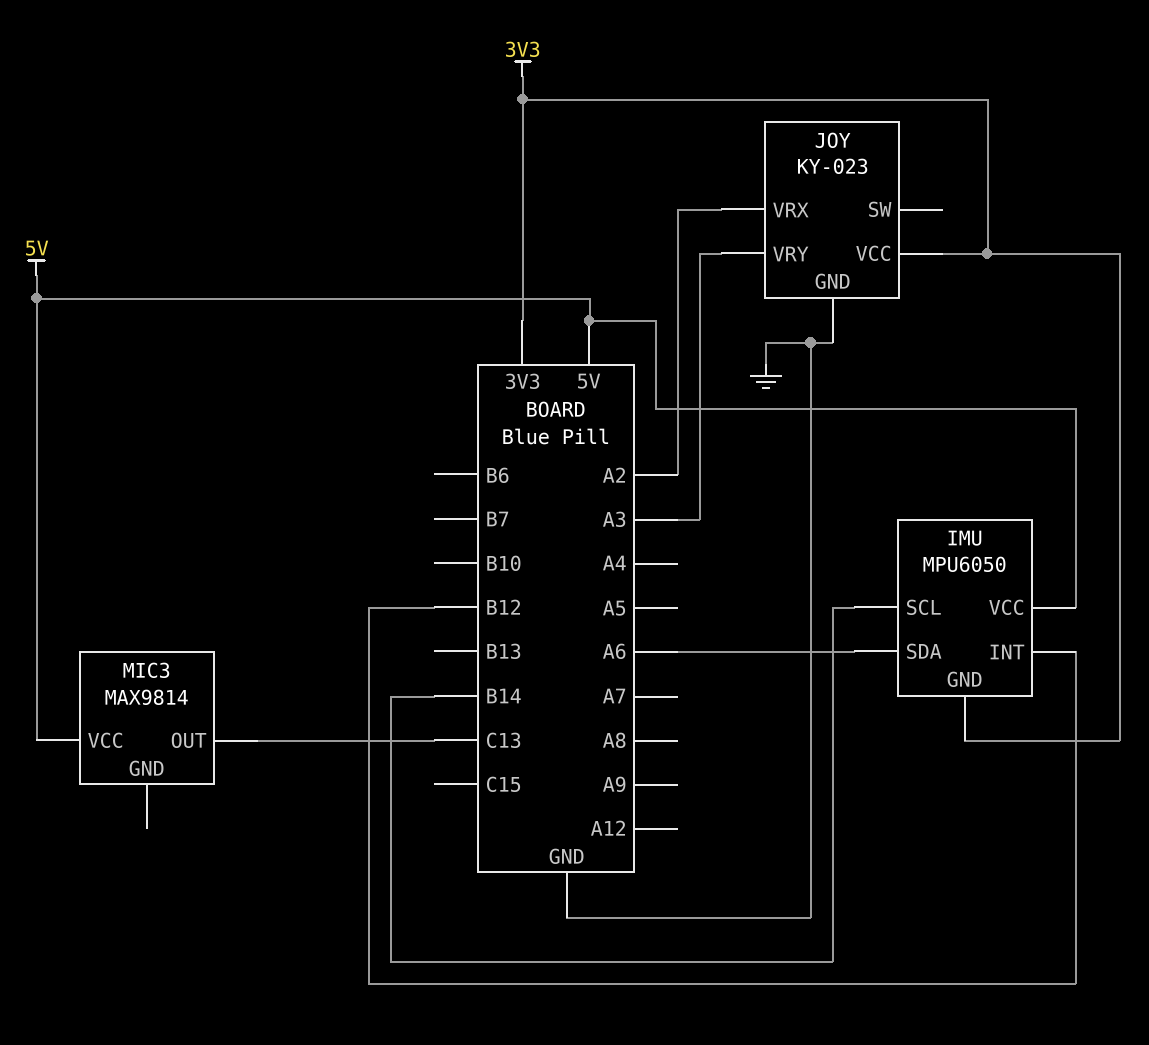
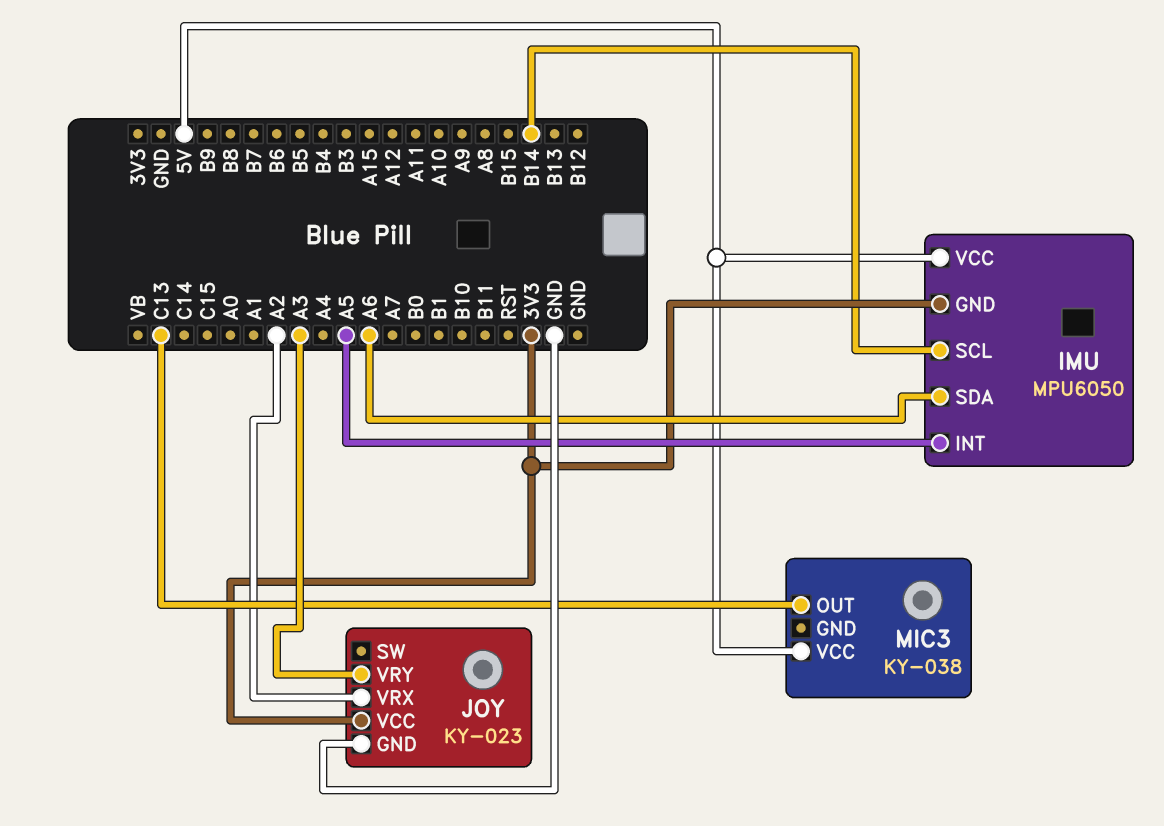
IMU pin INT: B12 -> A5
MIC3: MAX9814 -> KY-038

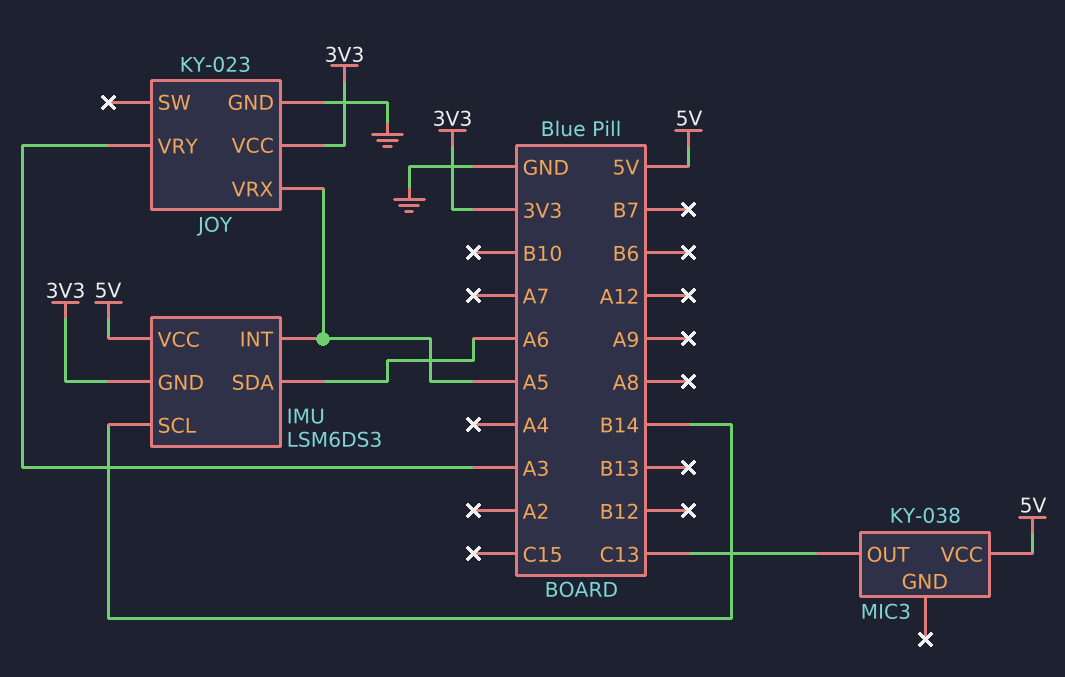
IMU: MPU6050 -> LSM6DS3
JOY pin VRX: A2 -> A5

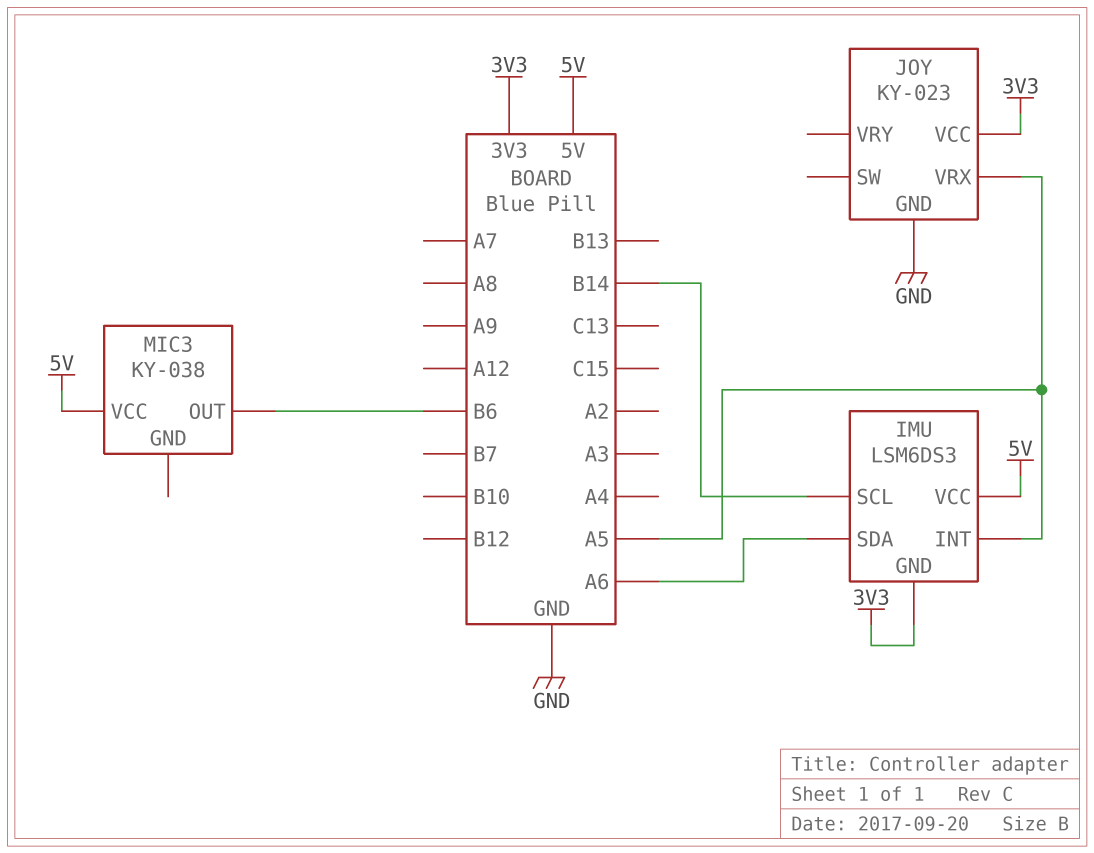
JOY pin VRY: A3 -> none
MIC3 pin OUT: C13 -> B6

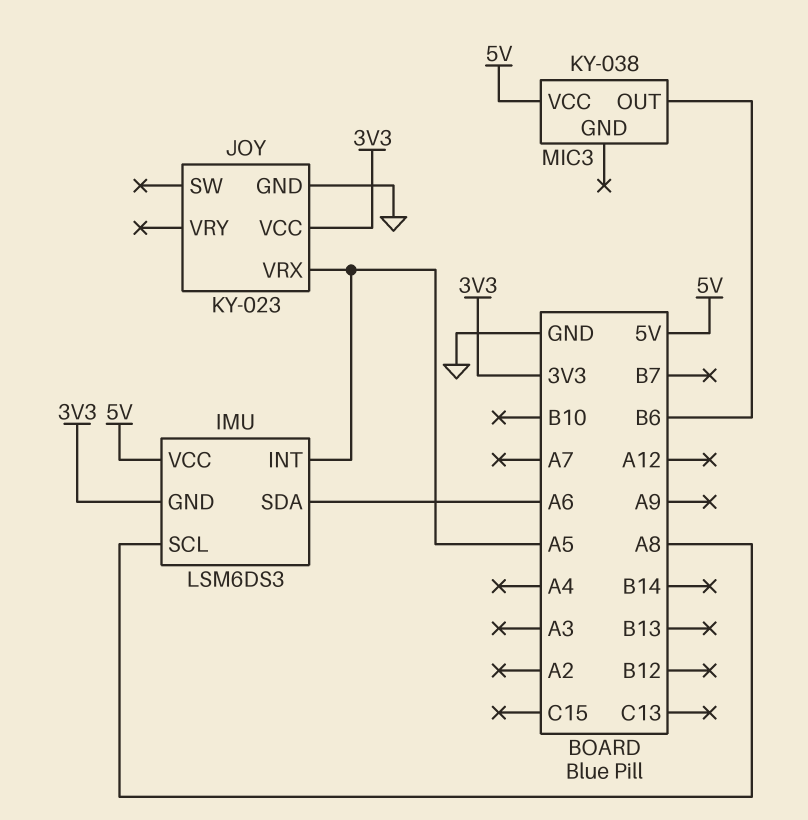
IMU pin SCL: B14 -> A8

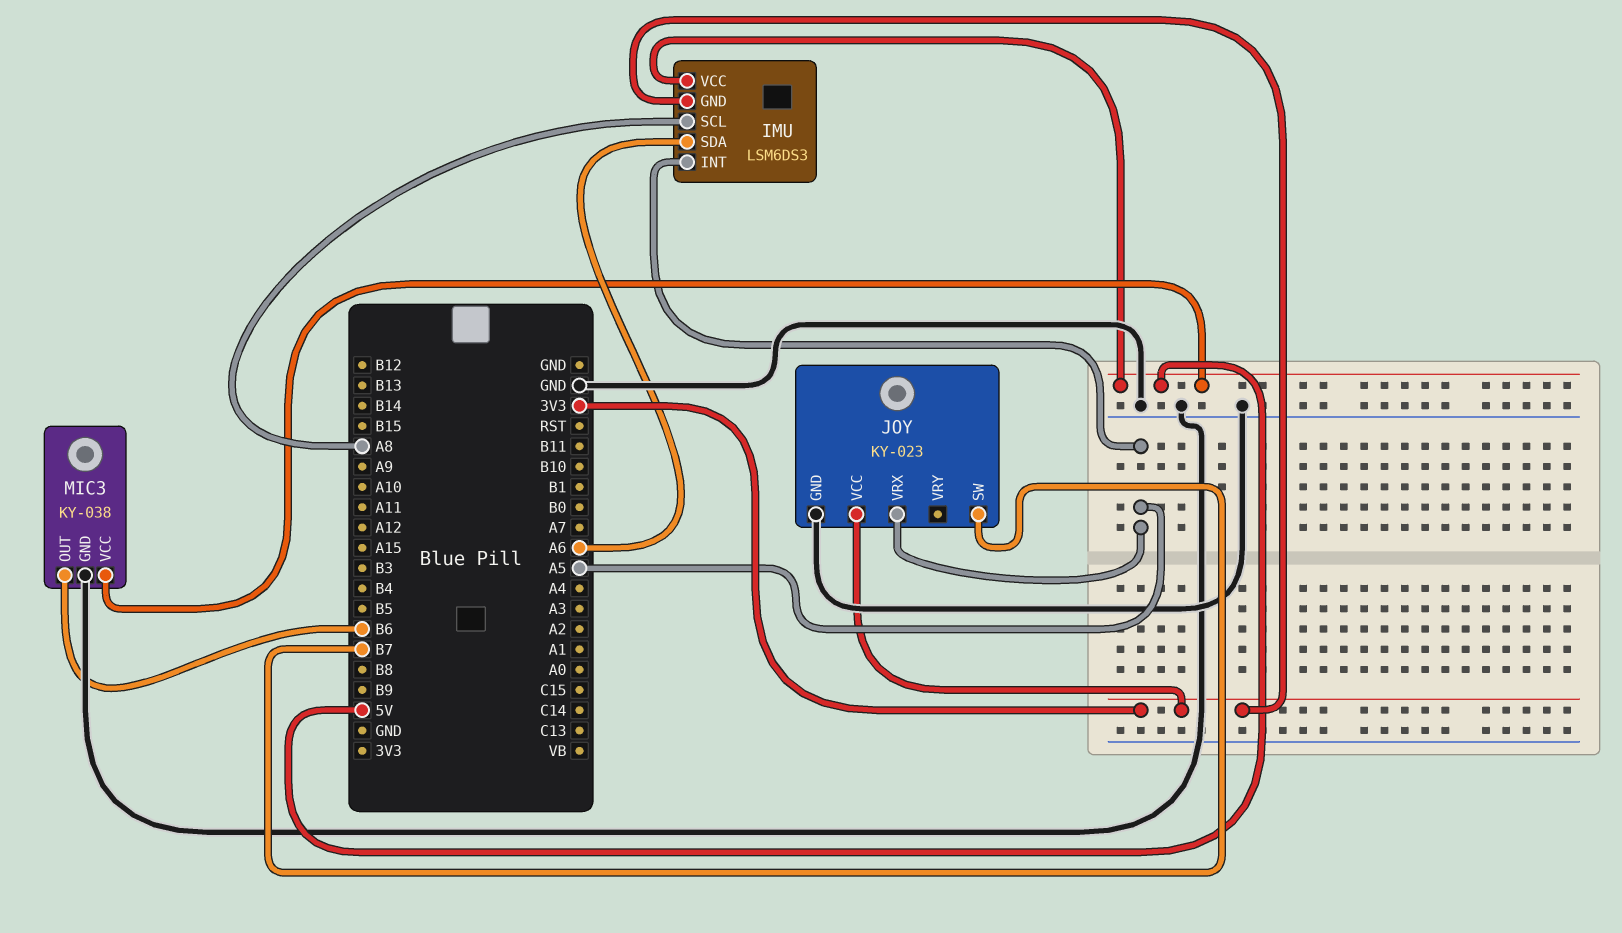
JOY pin SW: none -> B7
MIC3 pin GND: none -> GND

